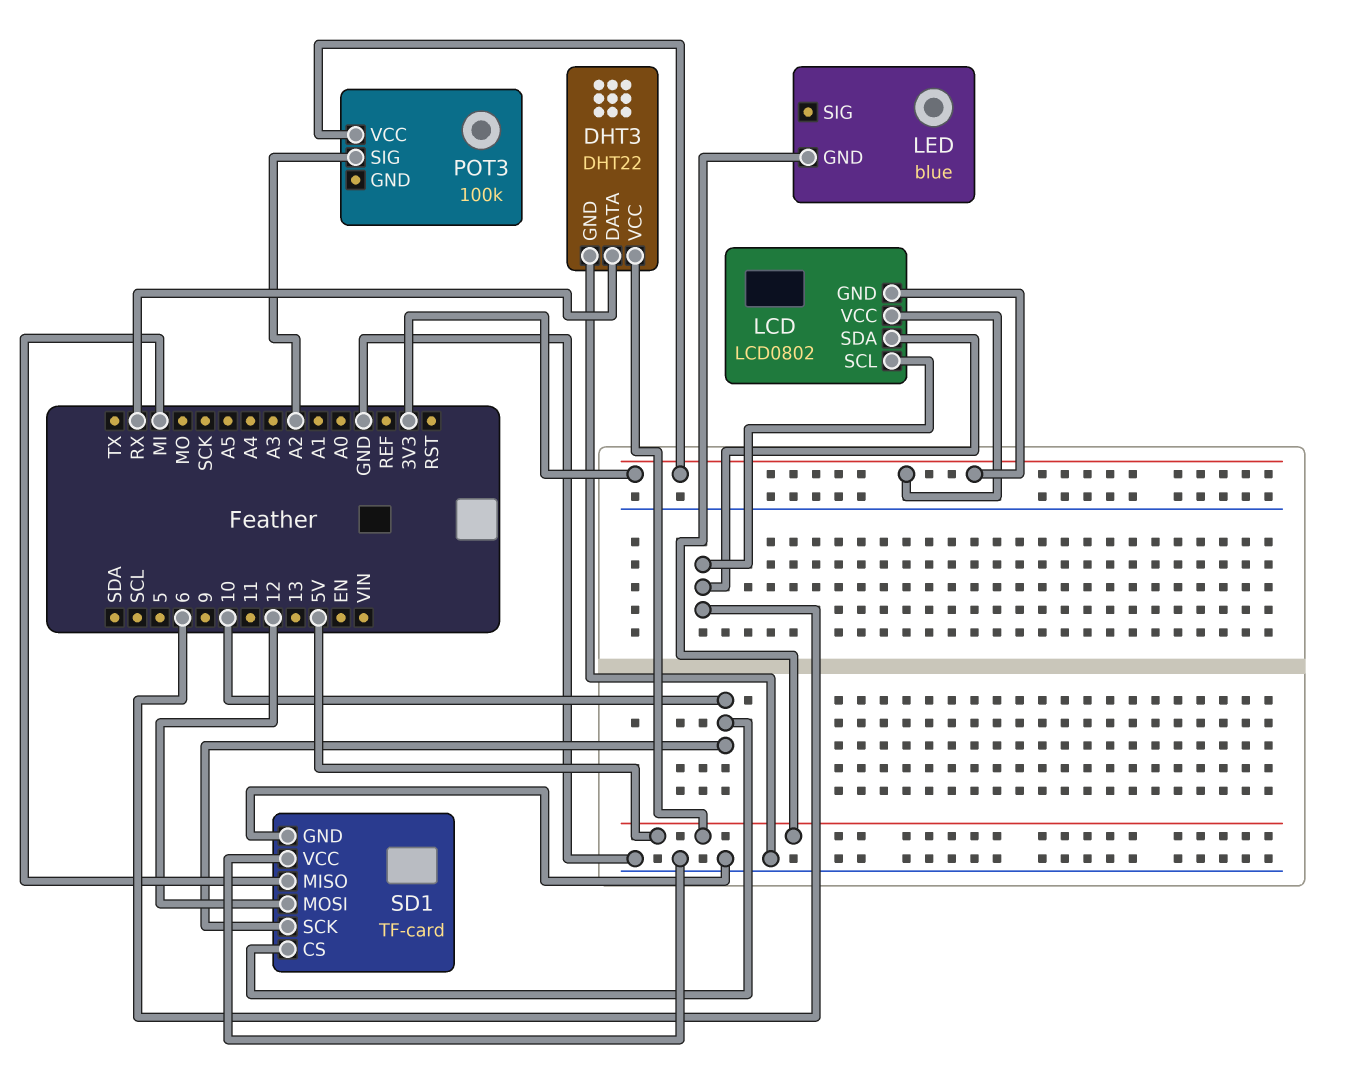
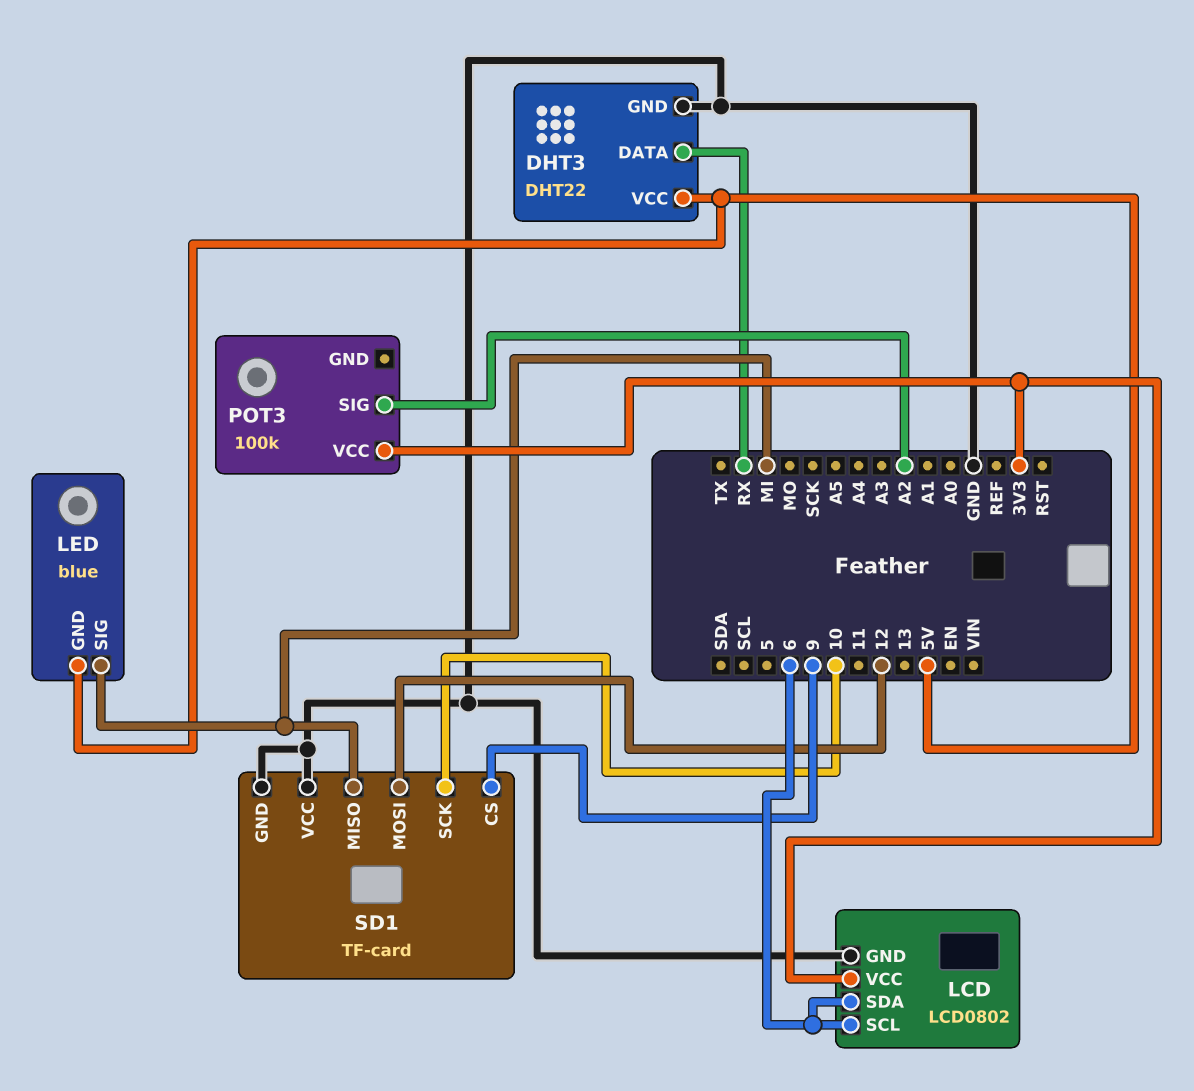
LCD pin GND: 3V3 -> GND
LED pin SIG: none -> MI
SD1 pin CS: 10 -> 9

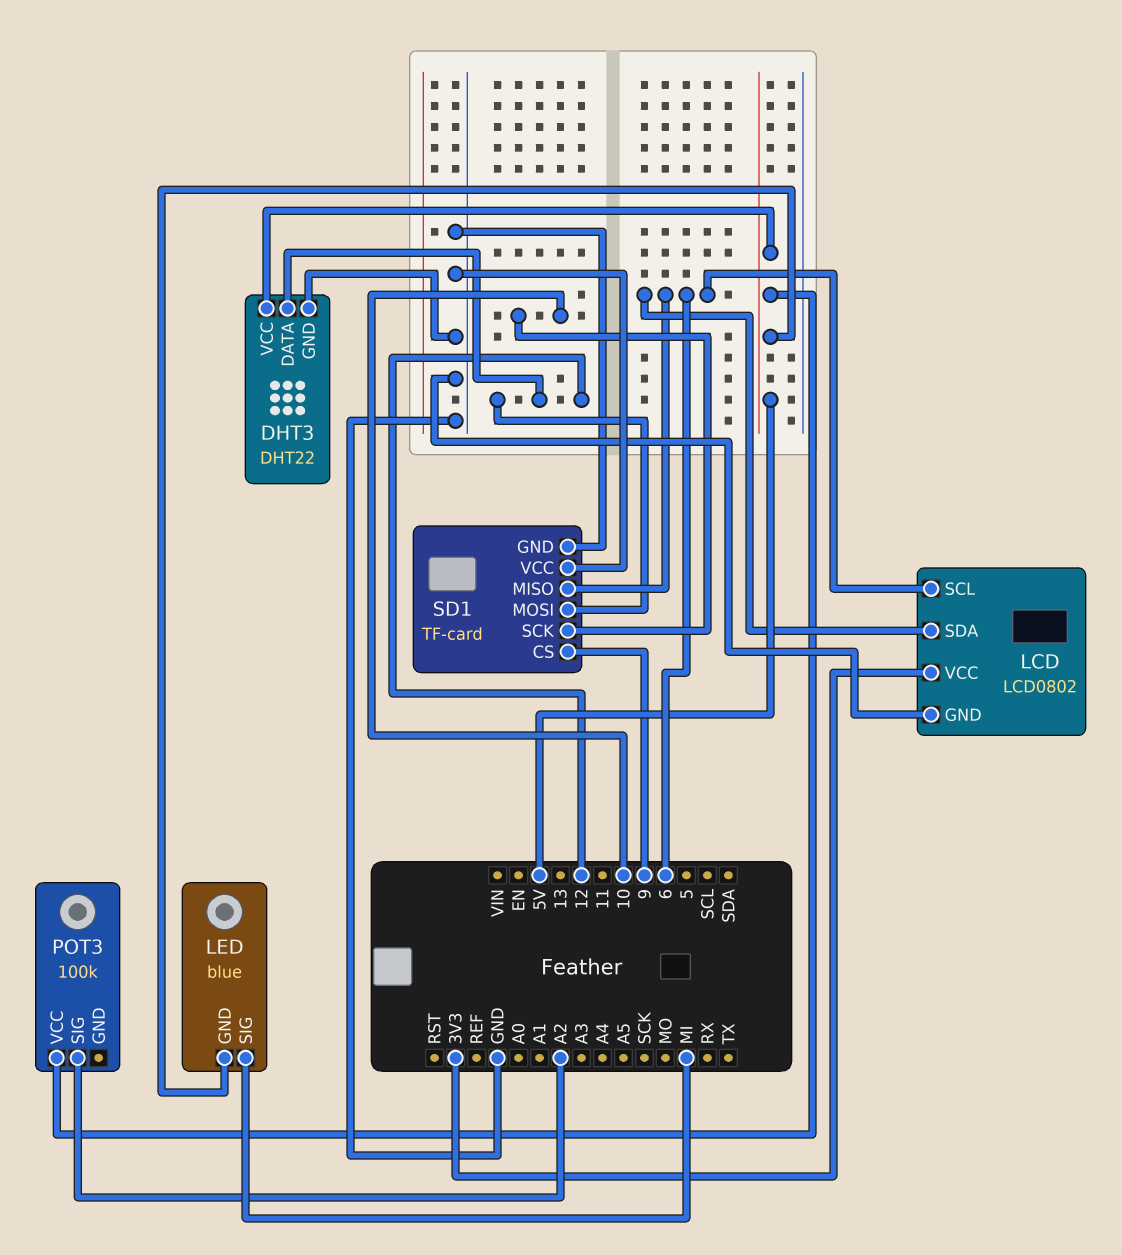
DHT3 pin DATA: RX -> 12
POT3 pin VCC: 3V3 -> 5V
SD1 pin MISO: MI -> 6

